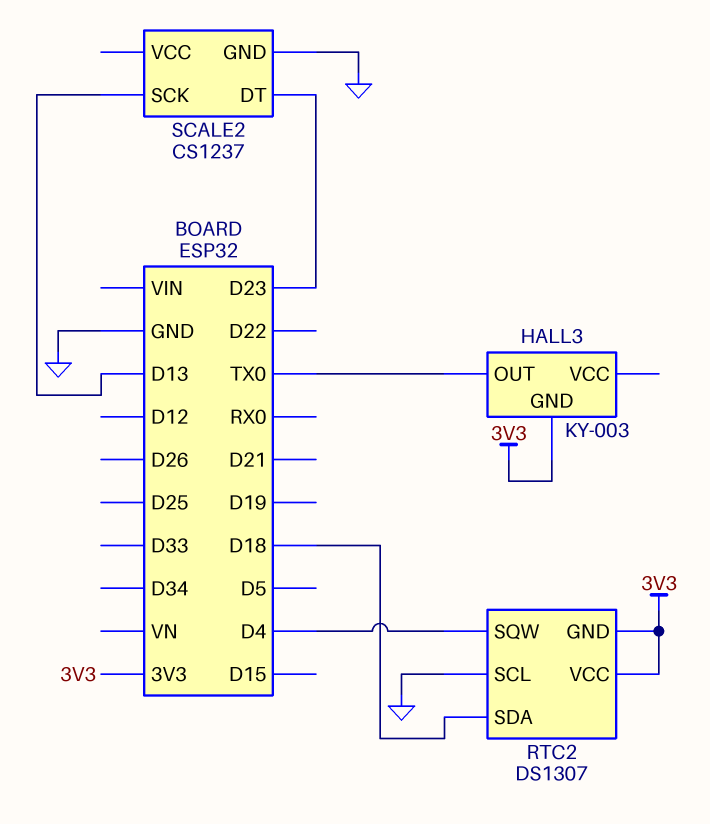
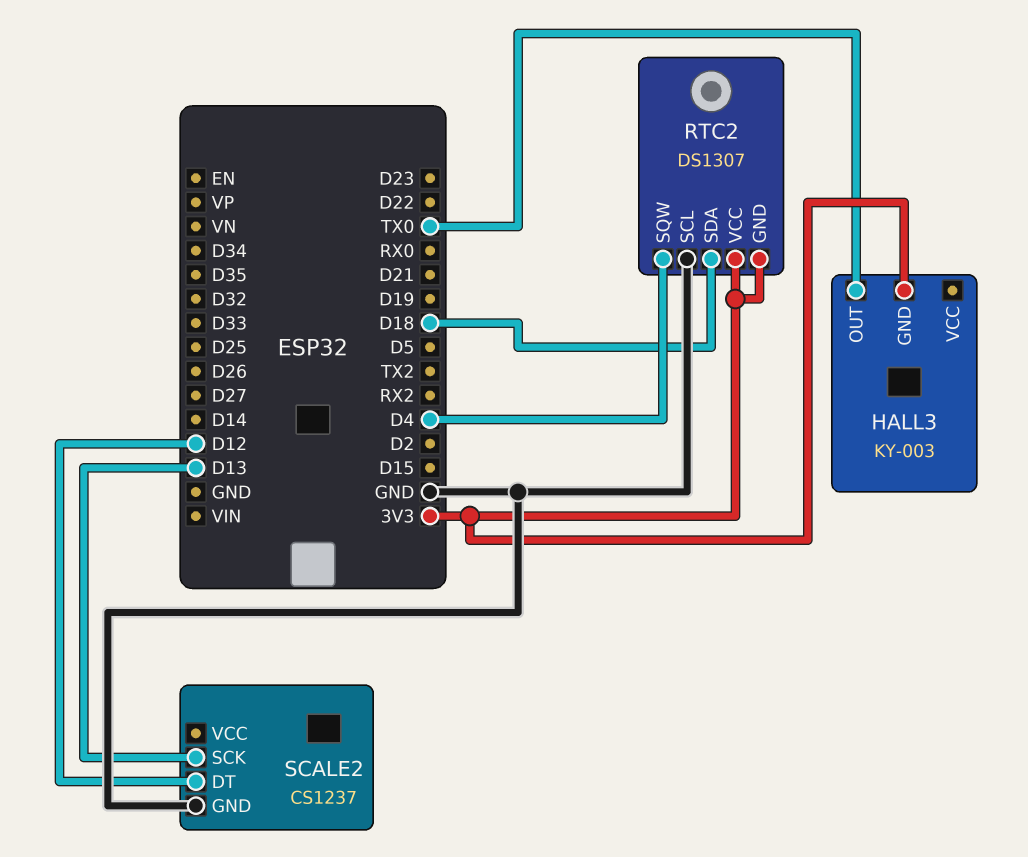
SCALE2 pin DT: D23 -> D12

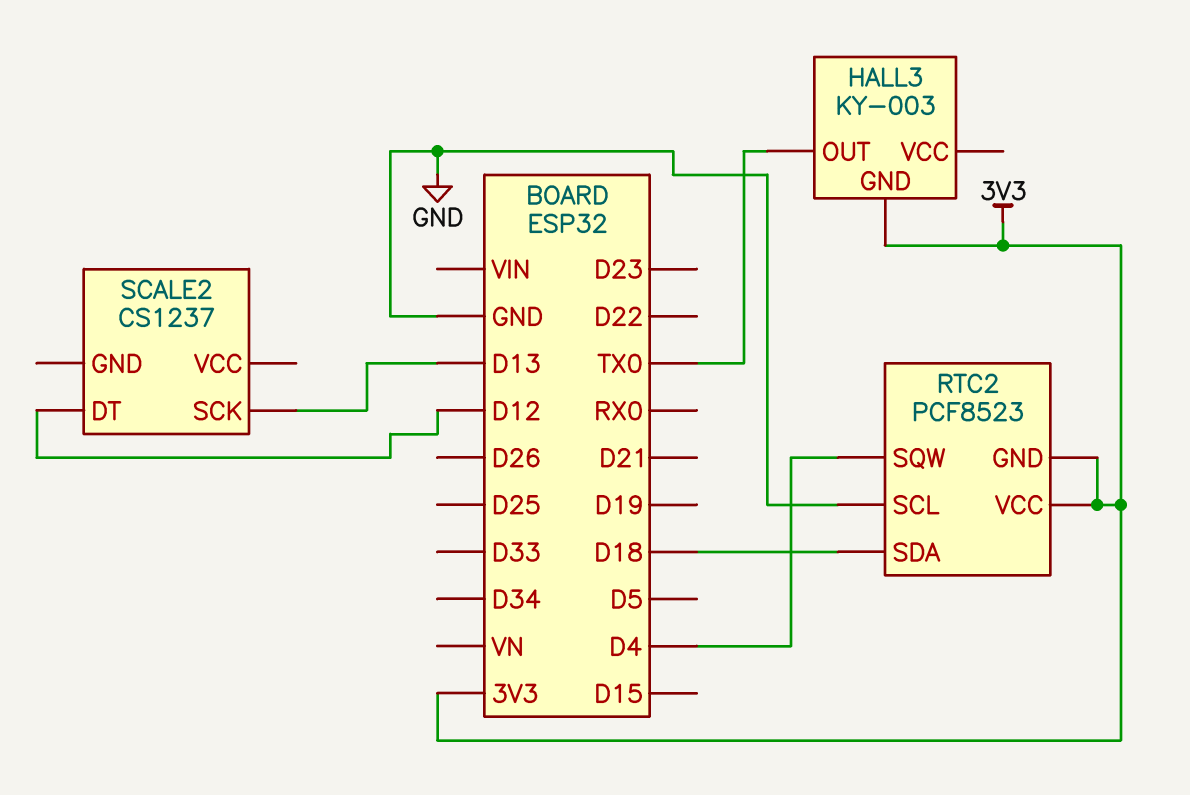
RTC2: DS1307 -> PCF8523
SCALE2 pin GND: GND -> none

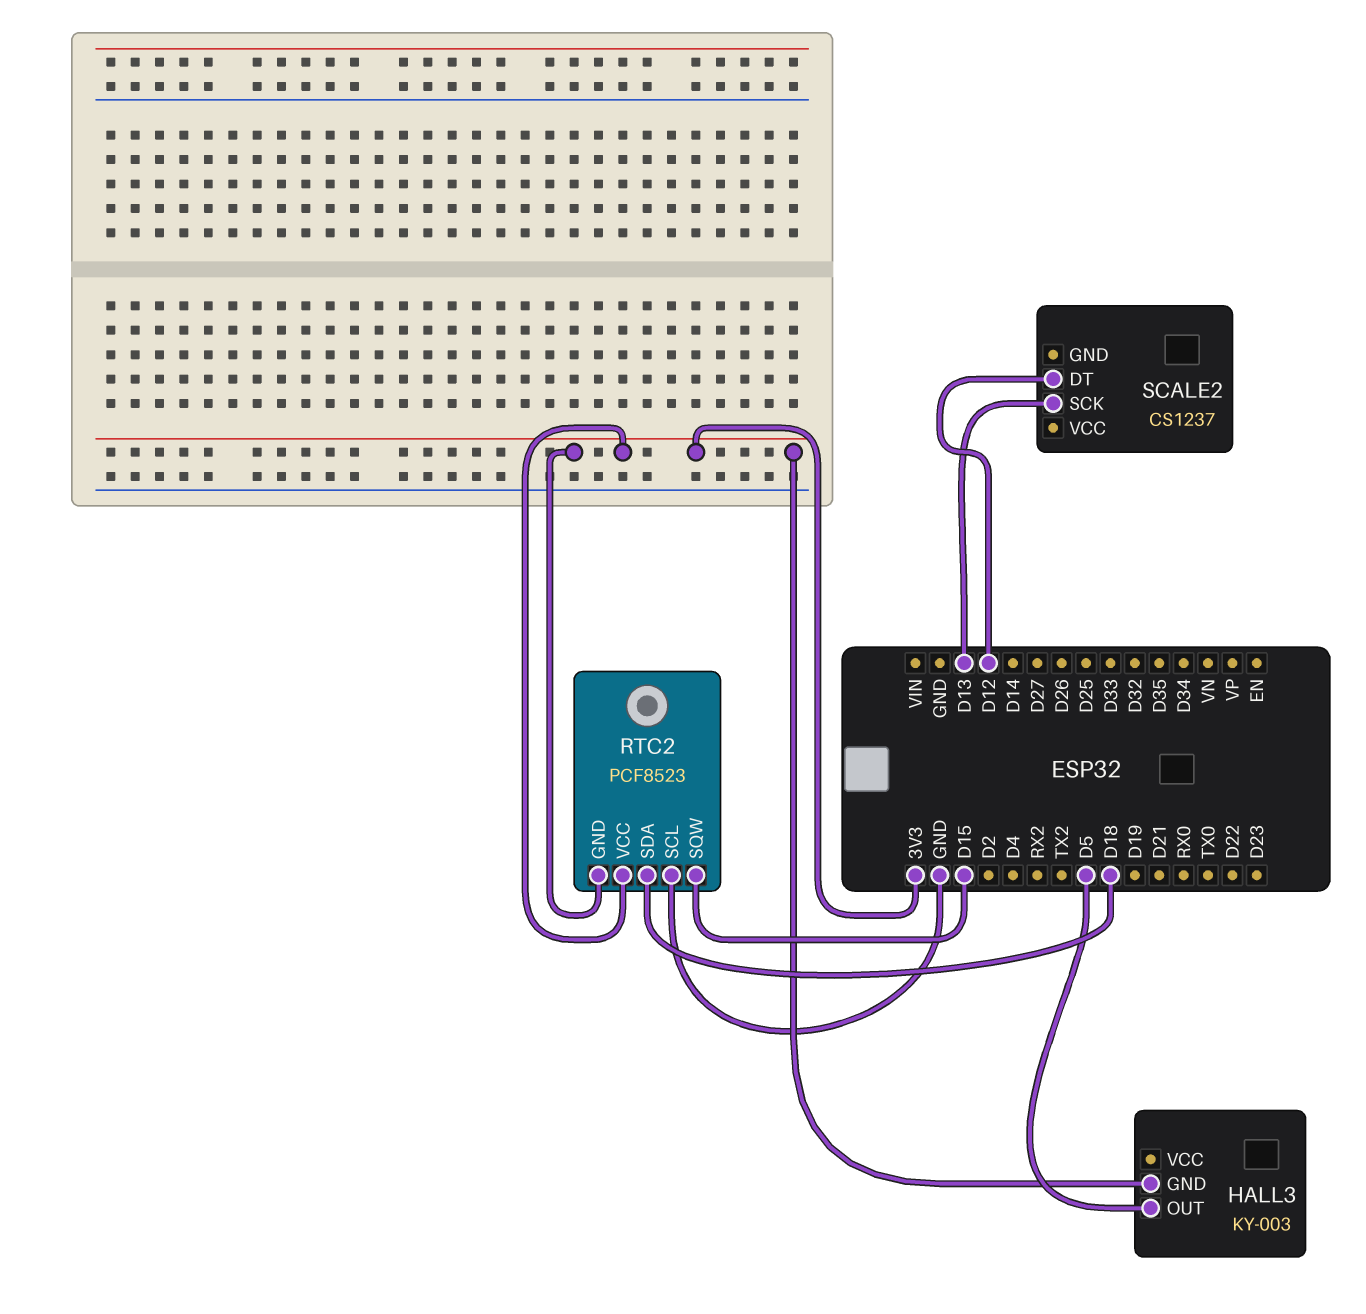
HALL3 pin OUT: TX0 -> D5
RTC2 pin SQW: D4 -> D15

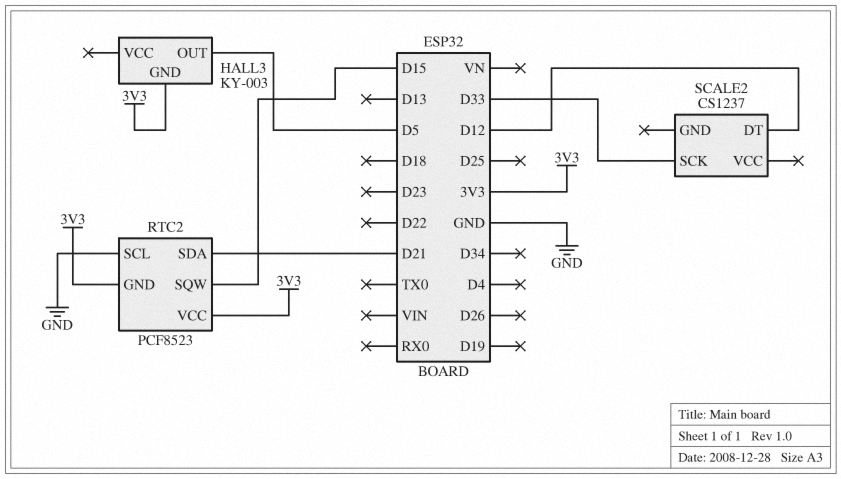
RTC2 pin SDA: D18 -> D21
SCALE2 pin SCK: D13 -> D33

